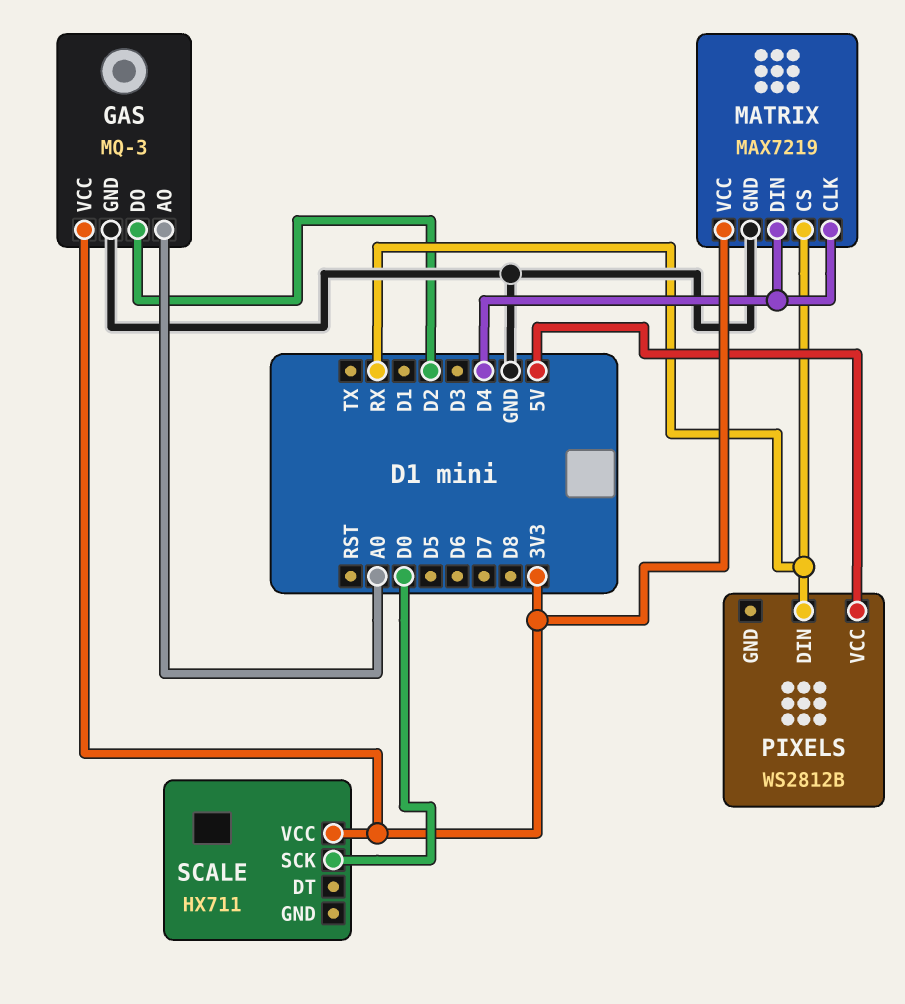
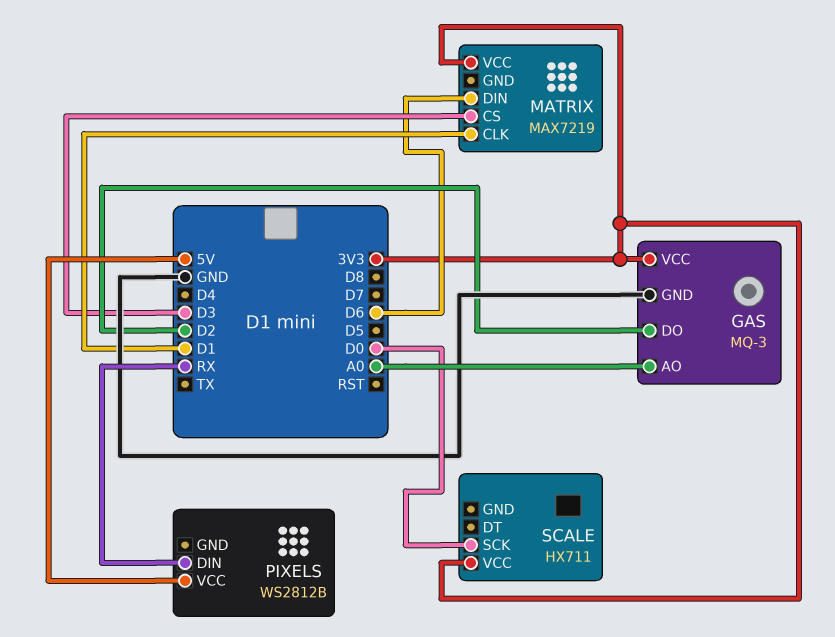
MATRIX pin CLK: D4 -> D1
MATRIX pin CS: RX -> D3
MATRIX pin DIN: D4 -> D6
MATRIX pin GND: GND -> none

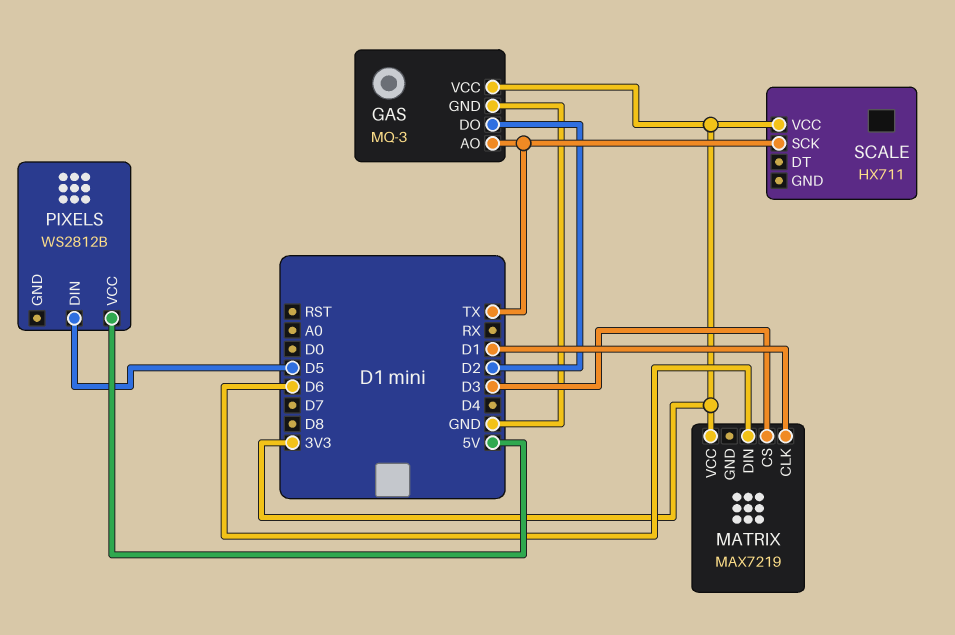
GAS pin AO: A0 -> TX
PIXELS pin DIN: RX -> D5
SCALE pin SCK: D0 -> TX

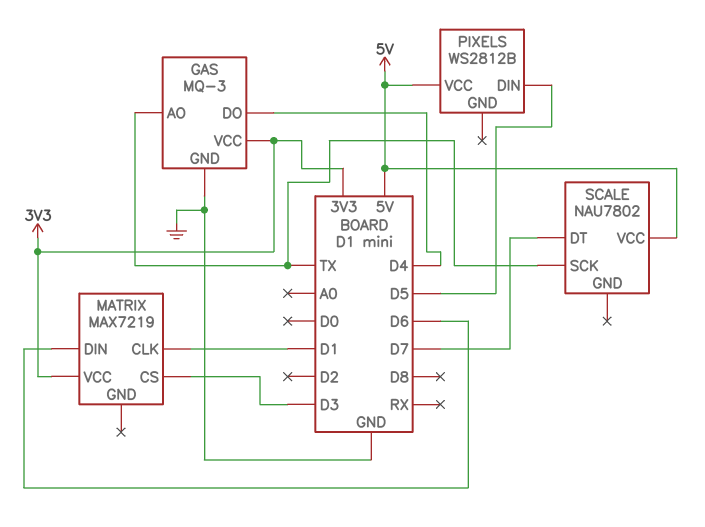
GAS pin DO: D2 -> D4
SCALE: HX711 -> NAU7802
SCALE pin DT: none -> D7
SCALE pin VCC: 3V3 -> 5V

